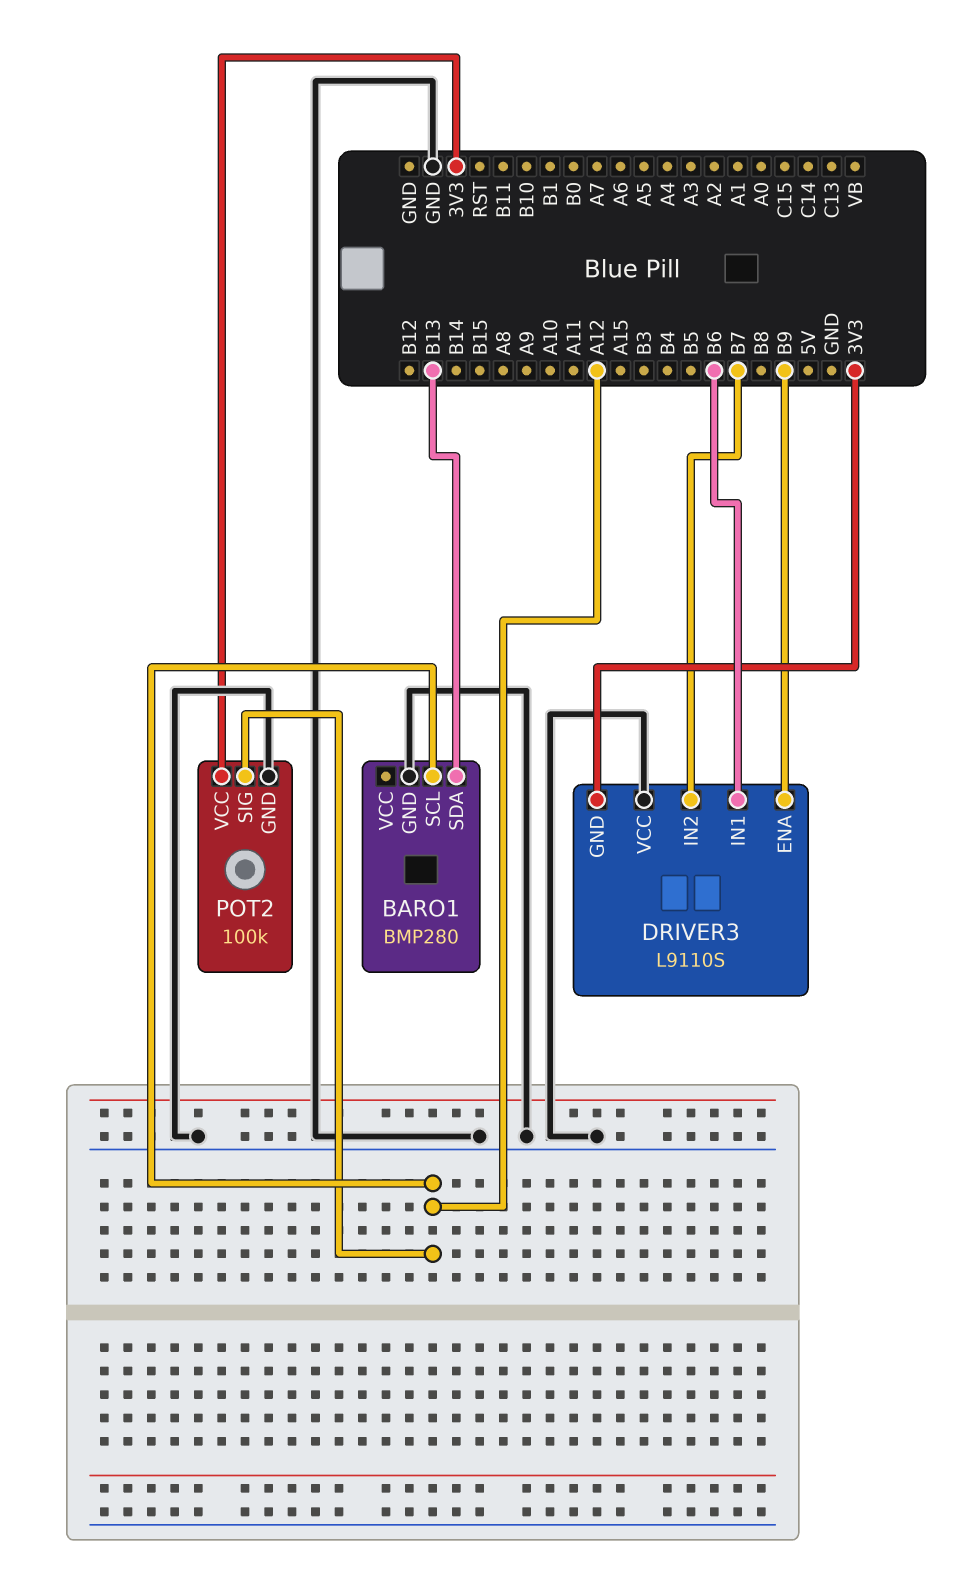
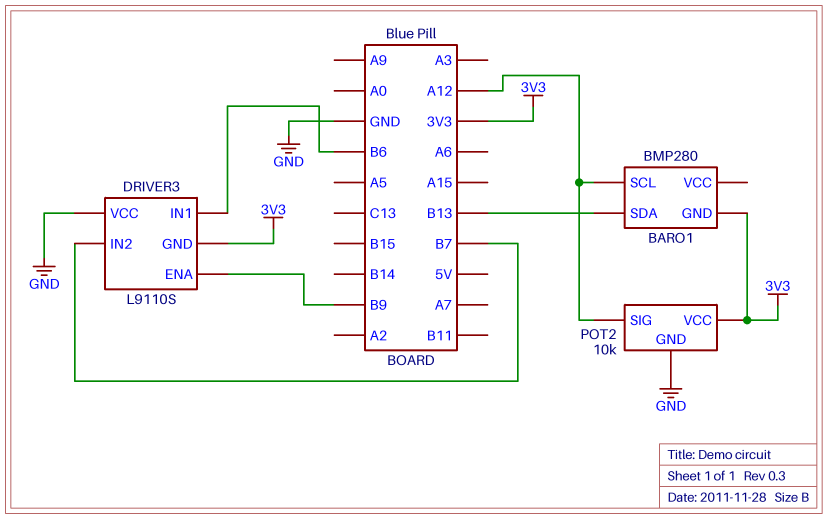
BARO1 pin GND: GND -> 3V3
POT2: 100k -> 10k

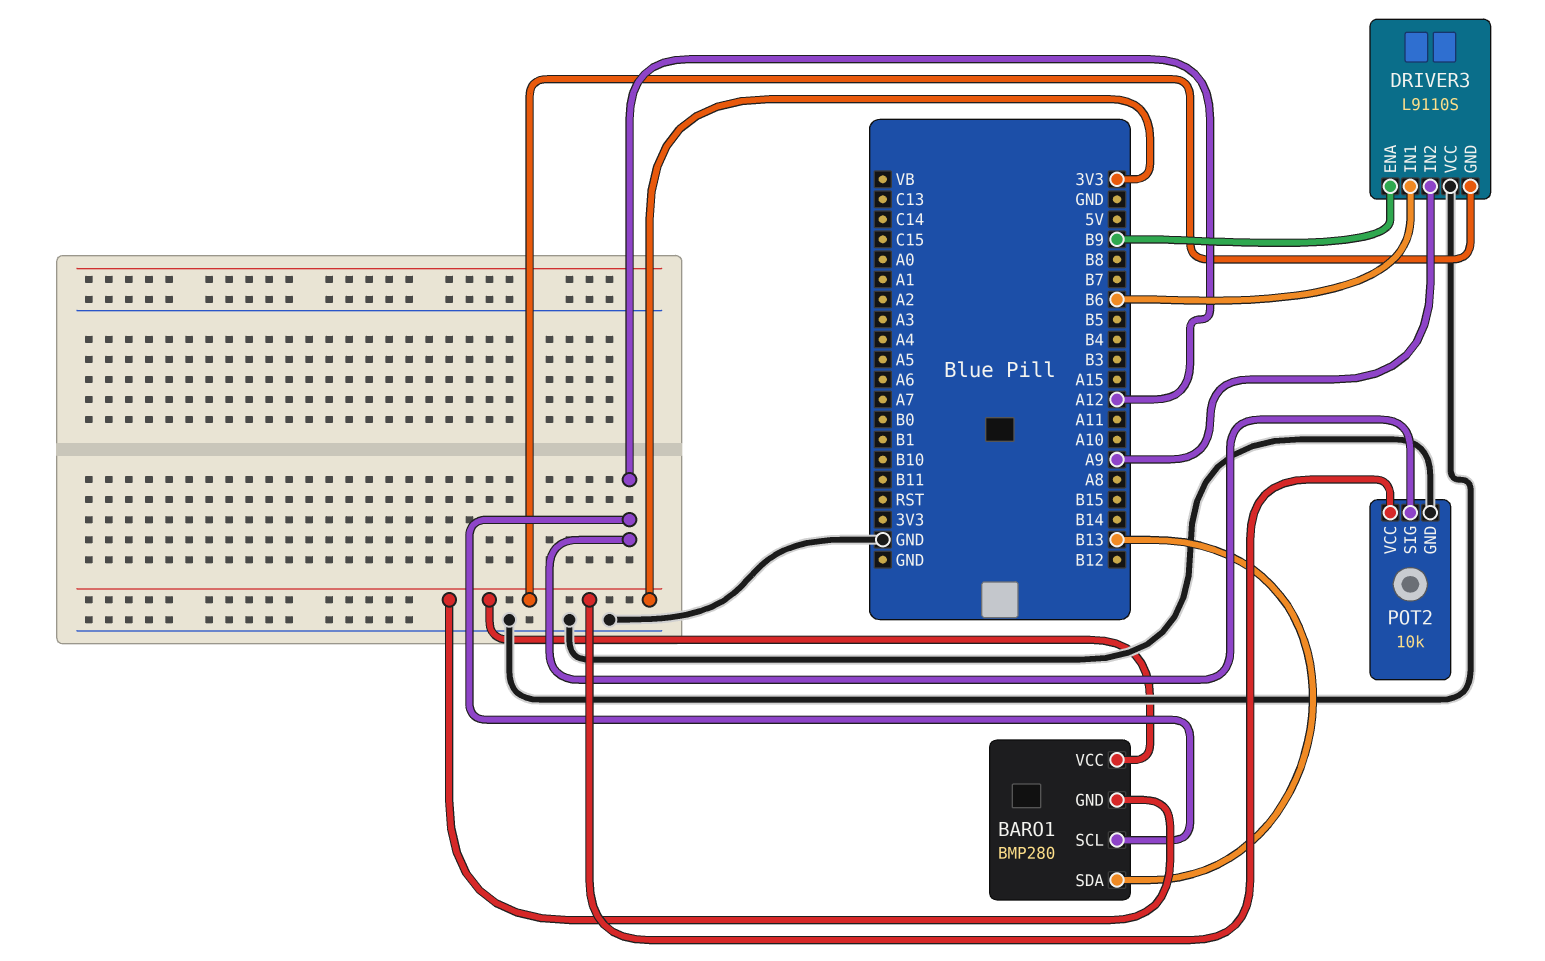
BARO1 pin VCC: none -> 3V3
DRIVER3 pin IN2: B7 -> A9

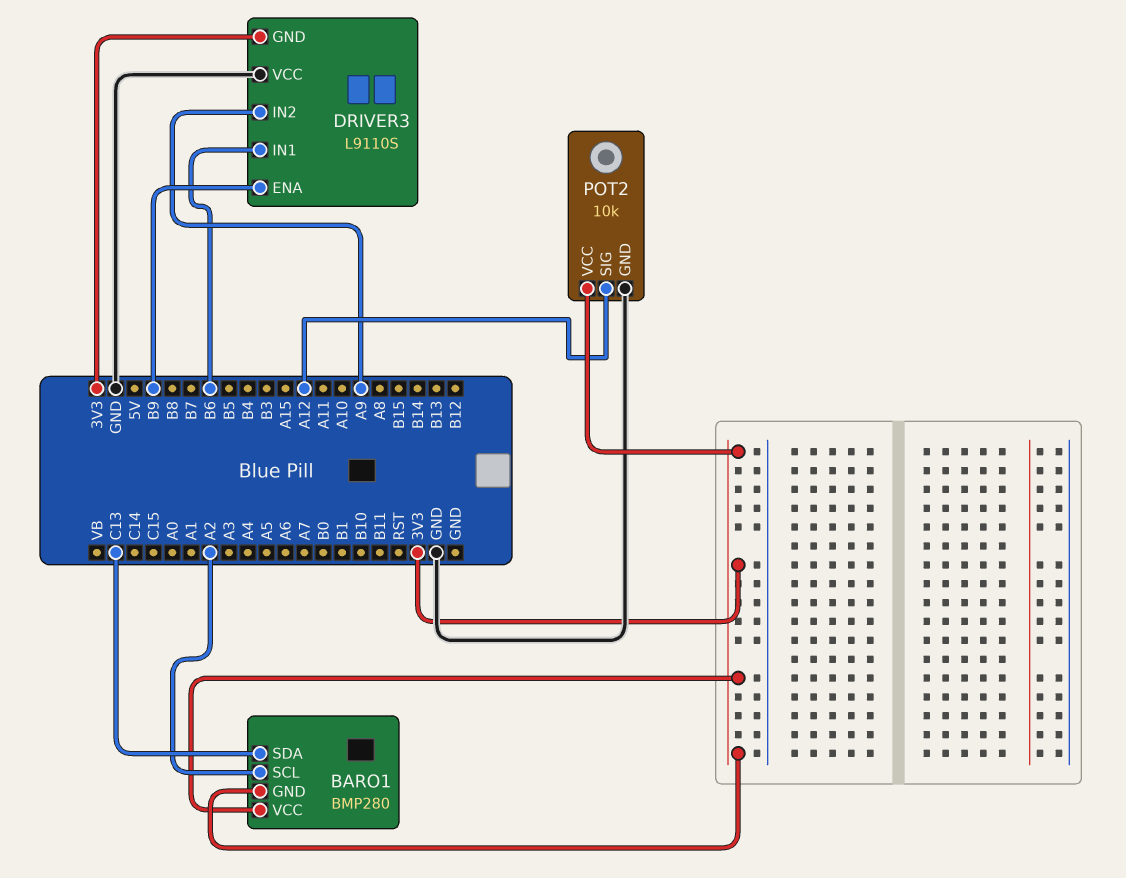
BARO1 pin SCL: A12 -> A2
BARO1 pin SDA: B13 -> C13

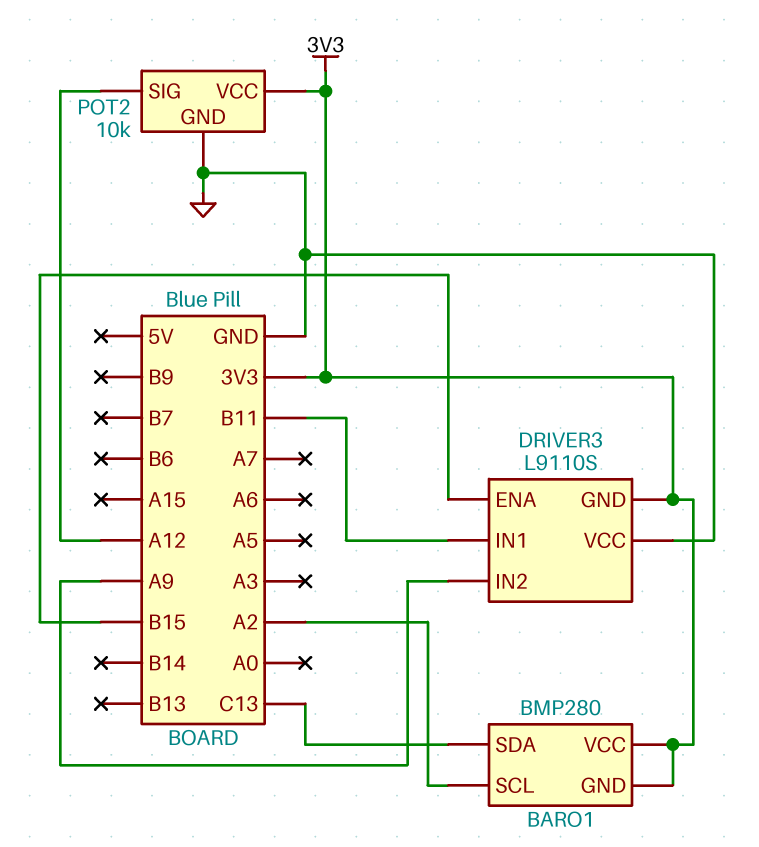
DRIVER3 pin ENA: B9 -> B15
DRIVER3 pin IN1: B6 -> B11

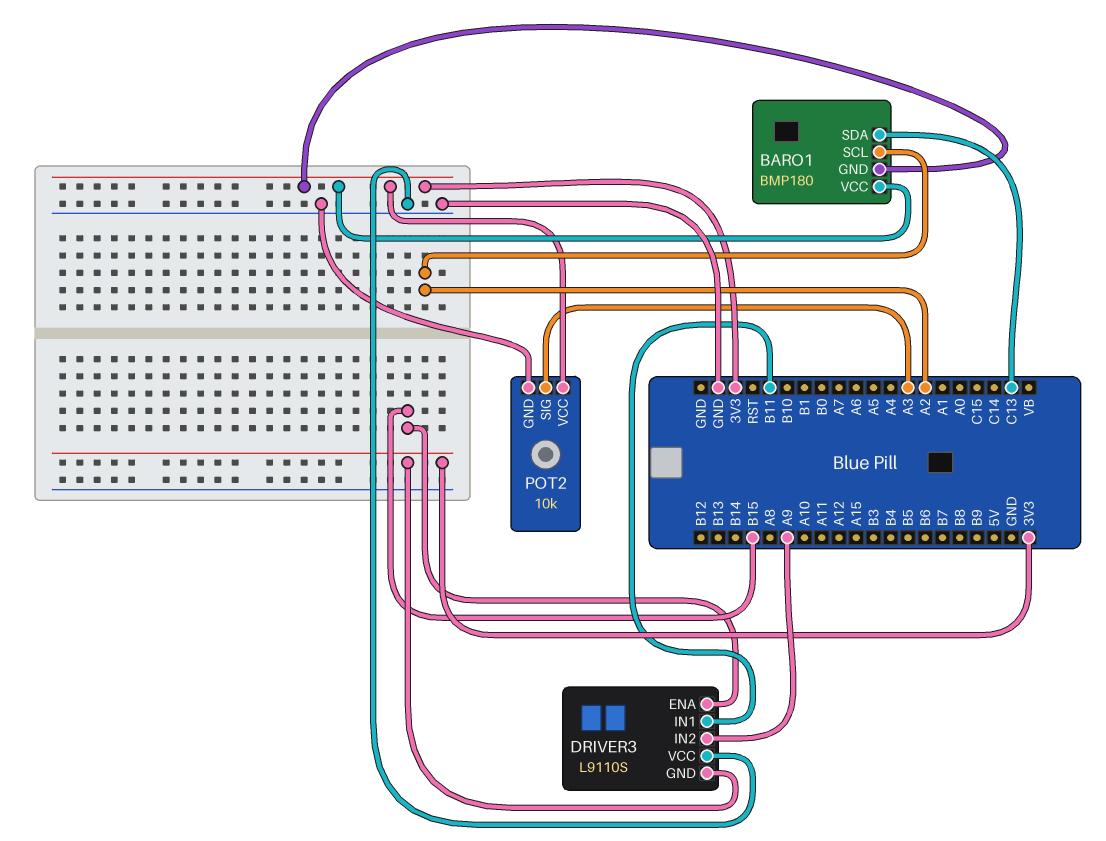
BARO1: BMP280 -> BMP180
POT2 pin SIG: A12 -> A3

